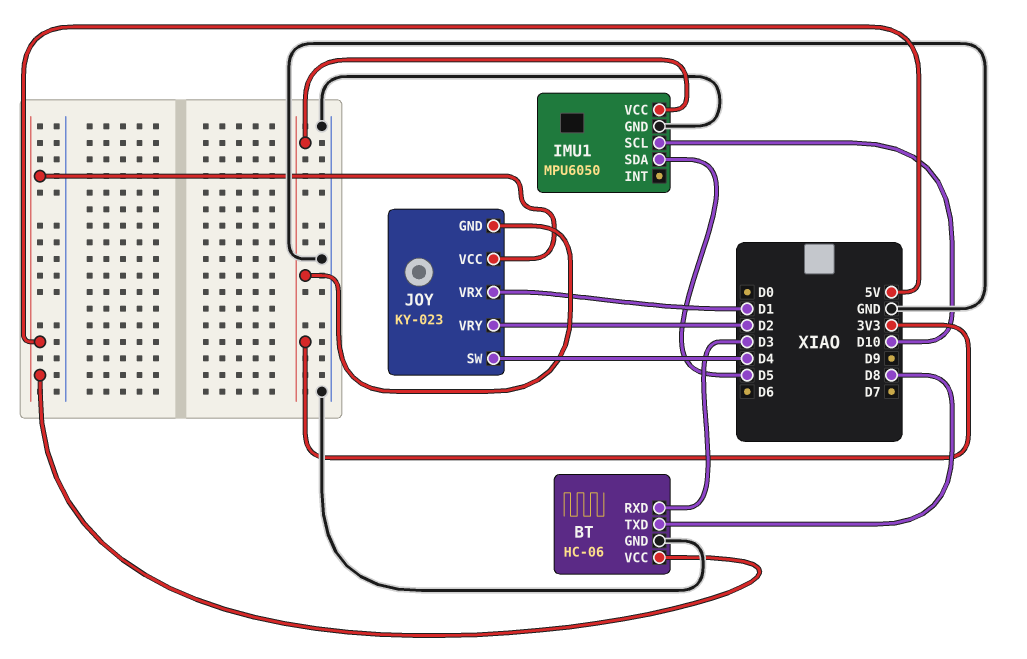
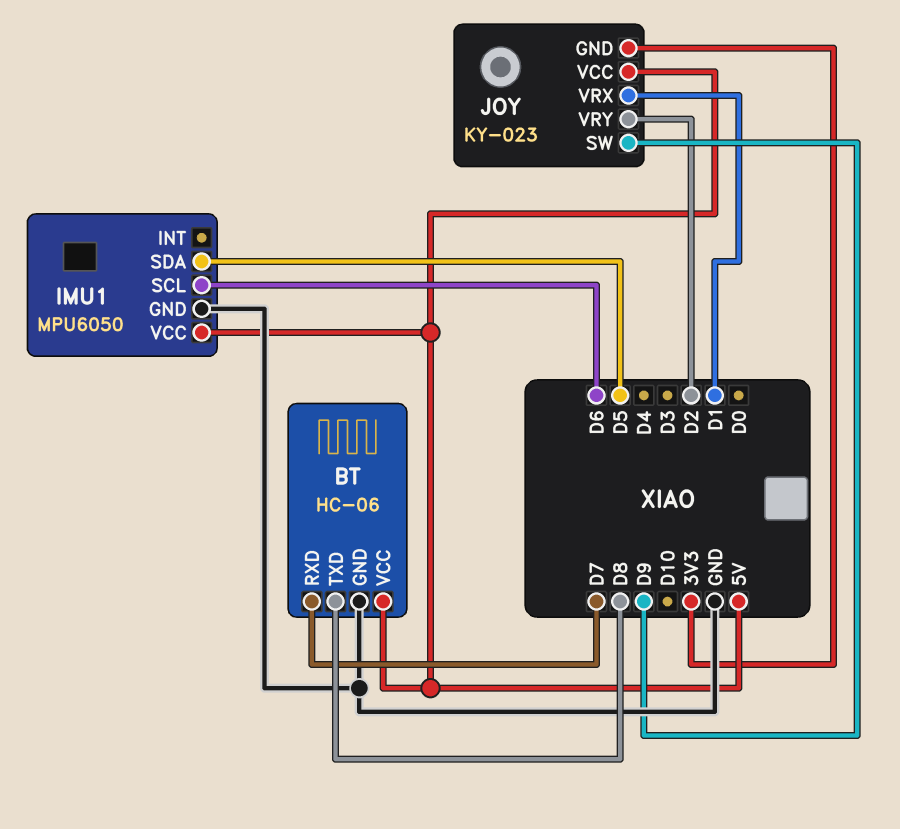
BT pin RXD: D3 -> D7
IMU1 pin SCL: D10 -> D6
IMU1 pin VCC: 3V3 -> 5V
JOY pin SW: D4 -> D9

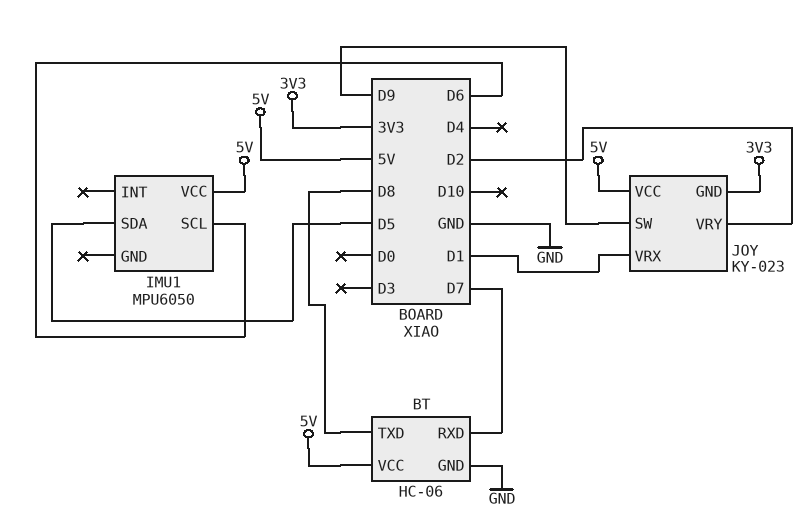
IMU1 pin GND: GND -> none

